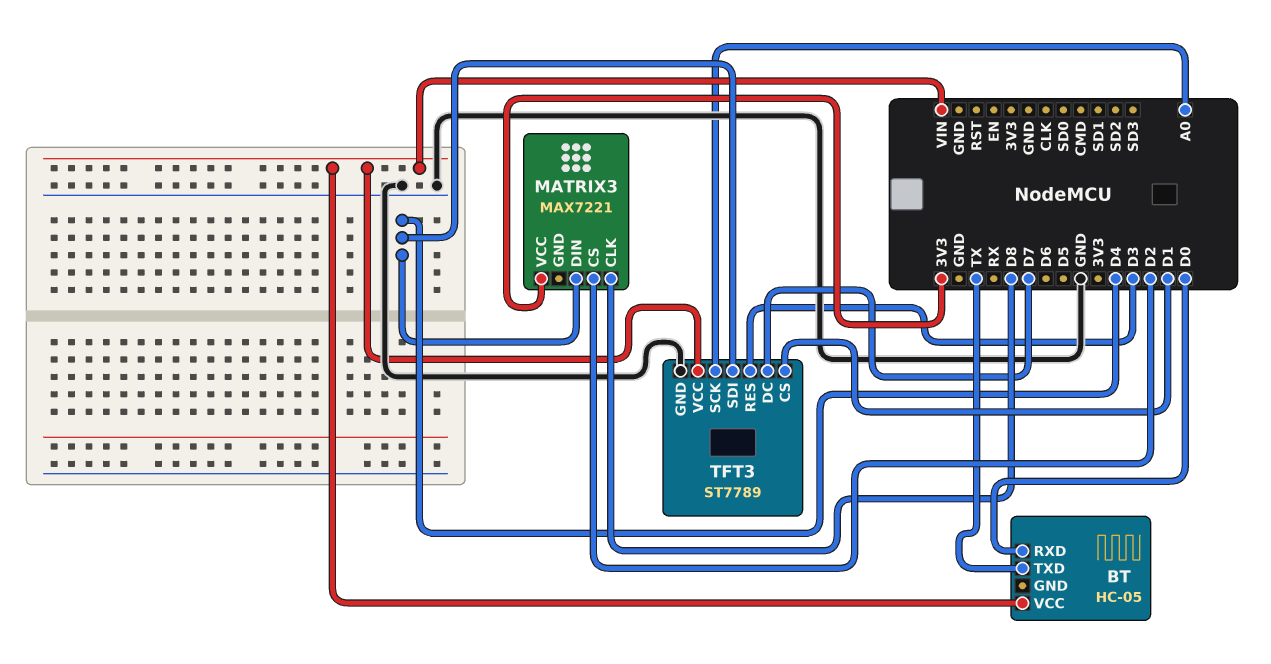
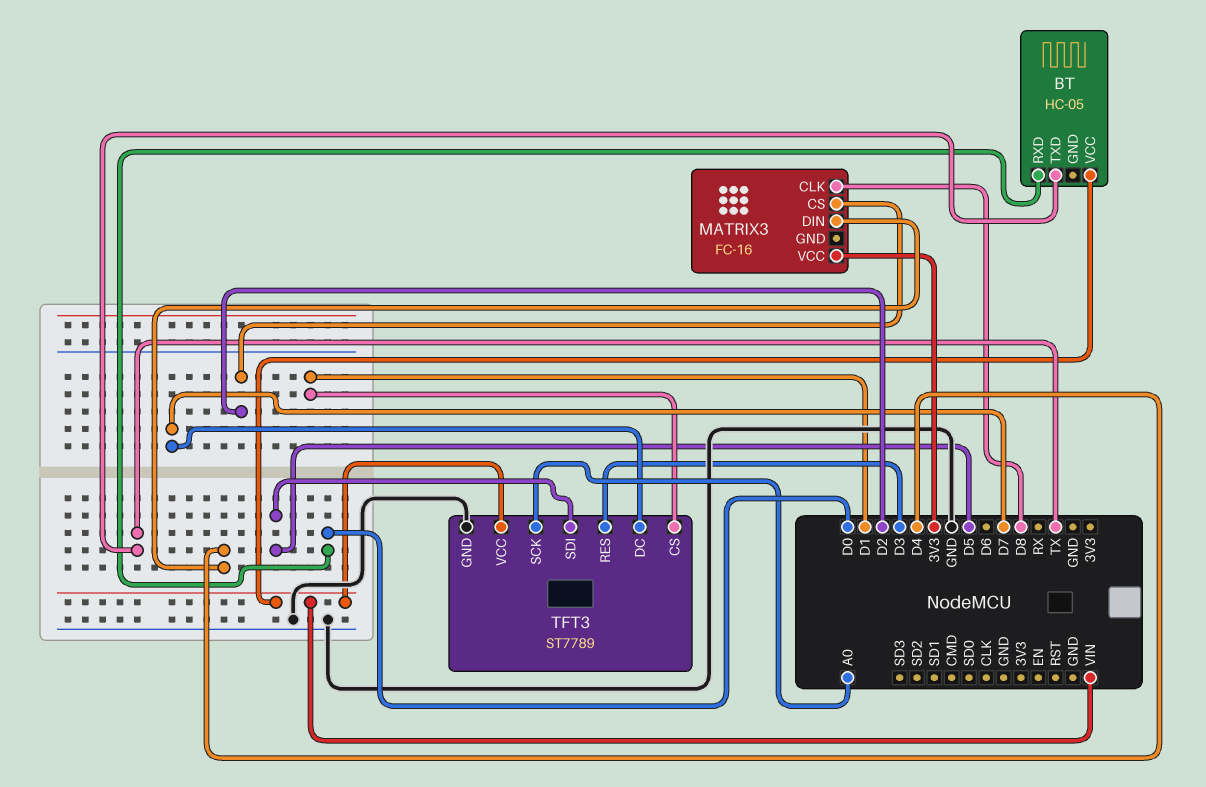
MATRIX3: MAX7221 -> FC-16
TFT3 pin SDI: D4 -> D5

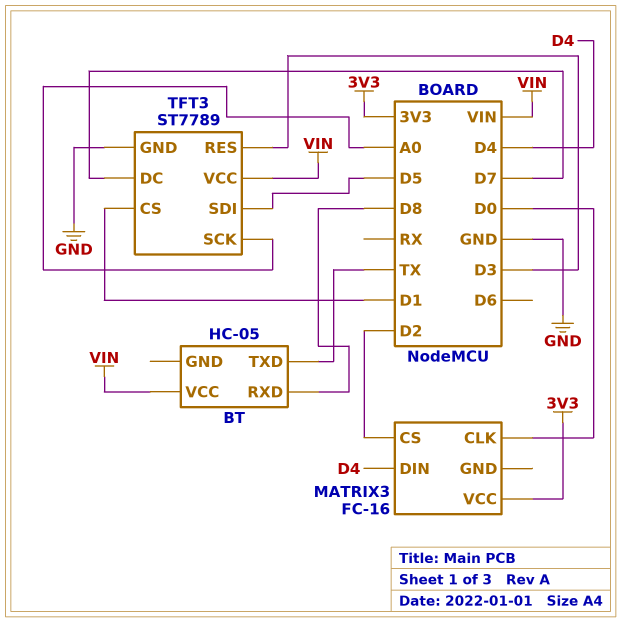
BT pin RXD: D0 -> D8
MATRIX3 pin CLK: D8 -> D0

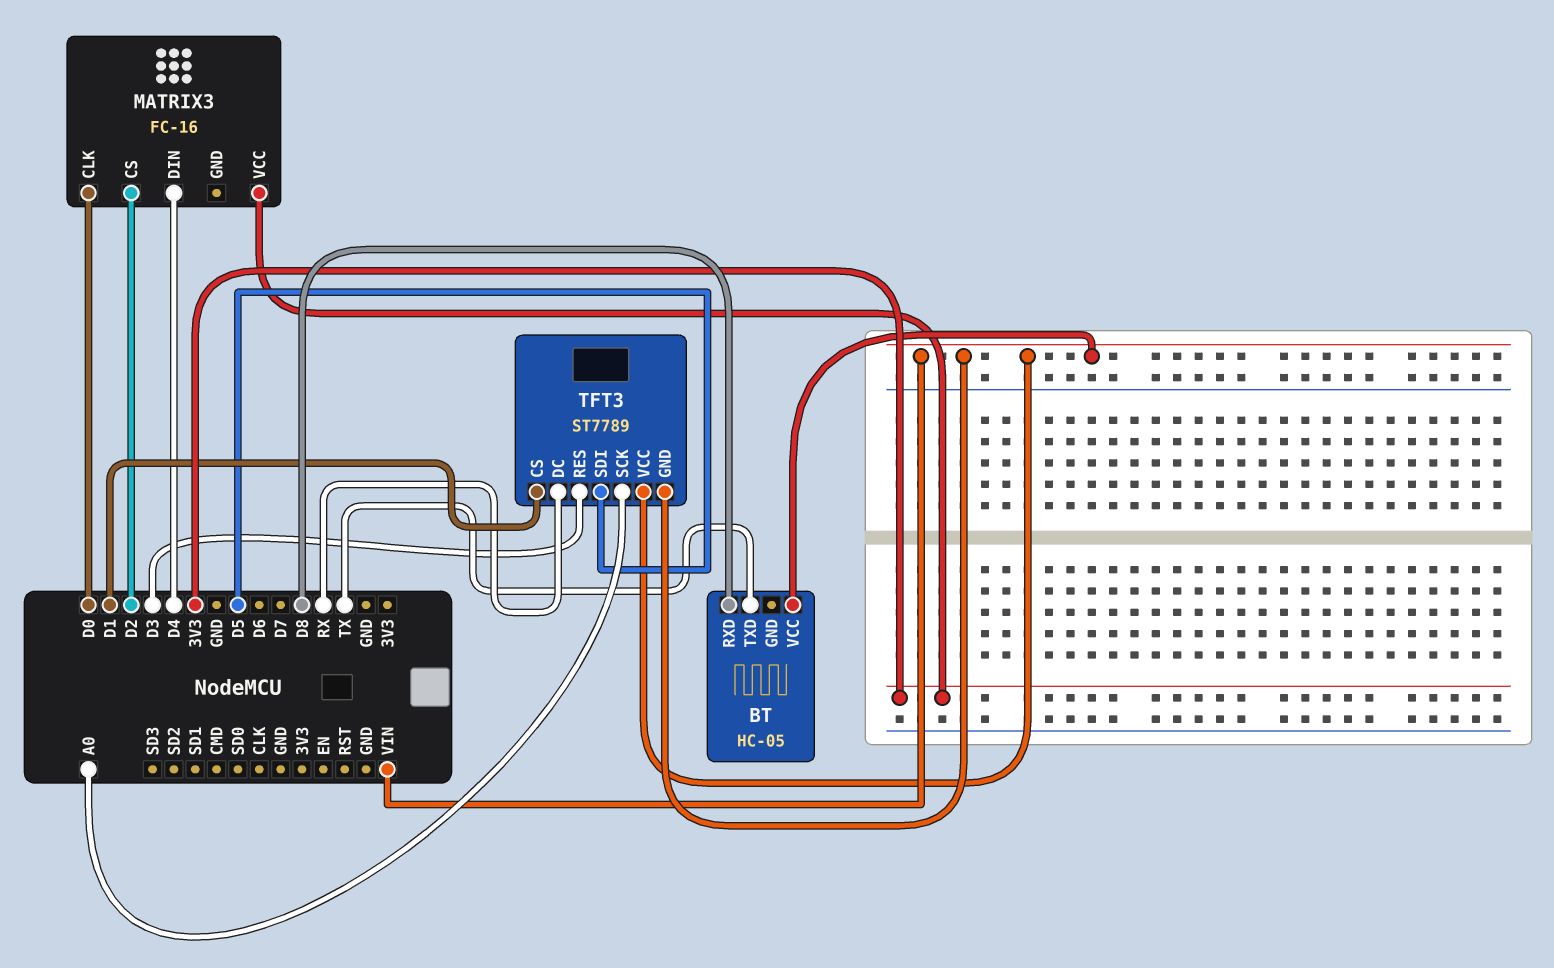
TFT3 pin DC: D7 -> RX
TFT3 pin GND: GND -> VIN

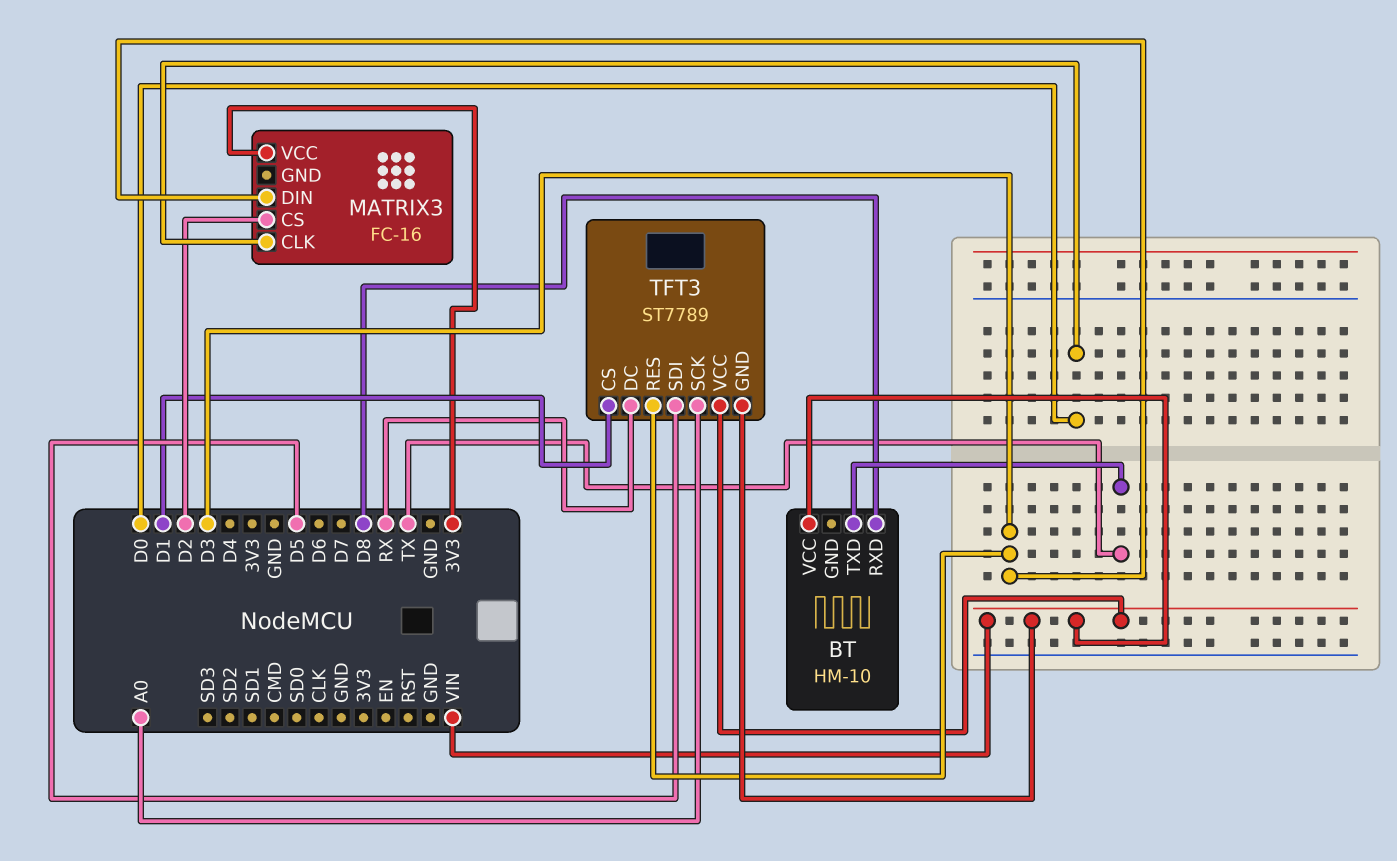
BT: HC-05 -> HM-10
MATRIX3 pin DIN: D4 -> D3

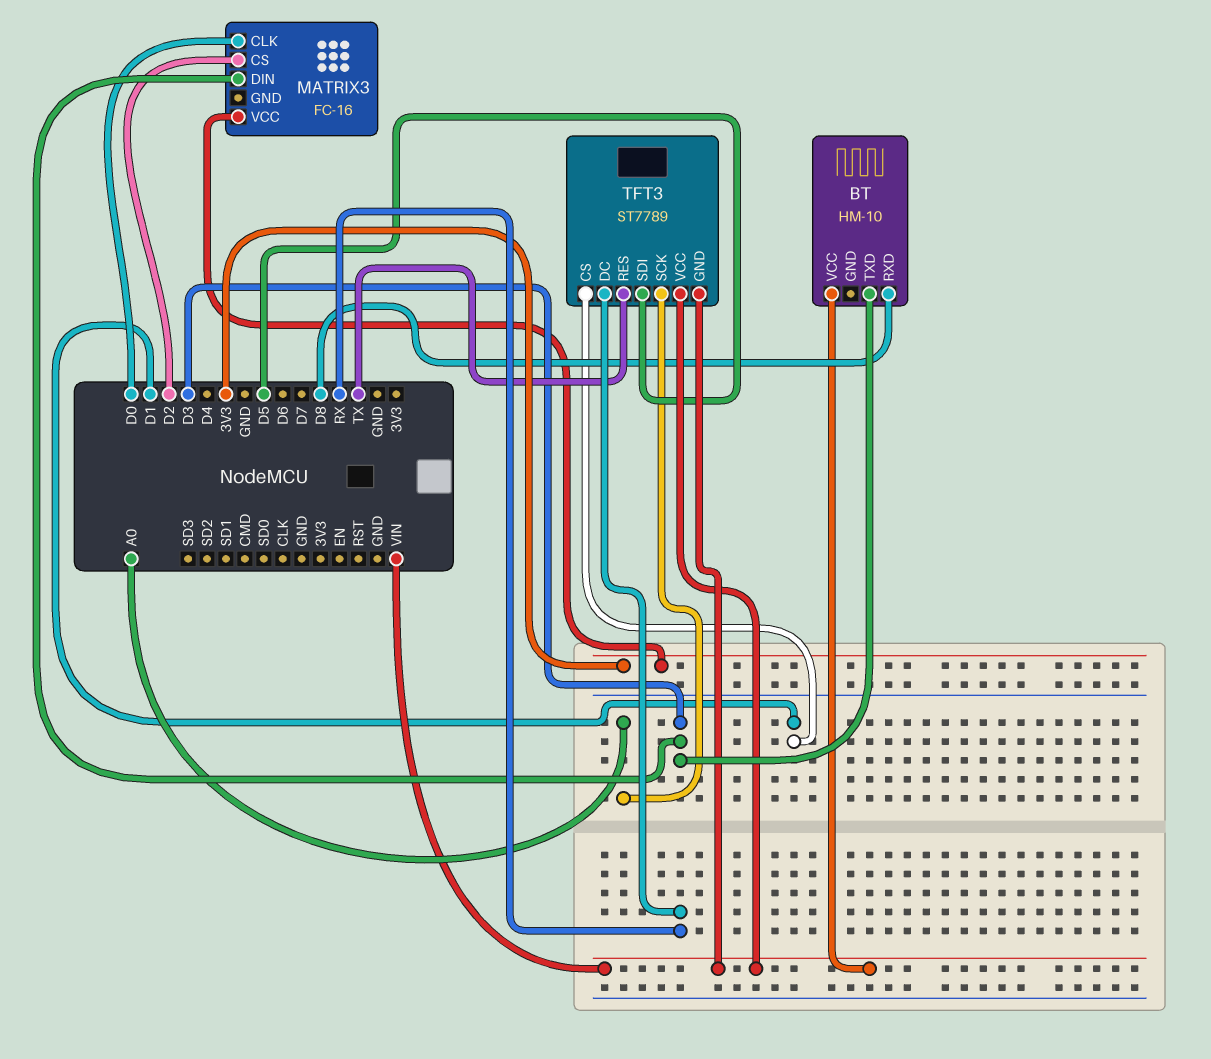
BT pin TXD: TX -> D3
TFT3 pin RES: D3 -> TX

